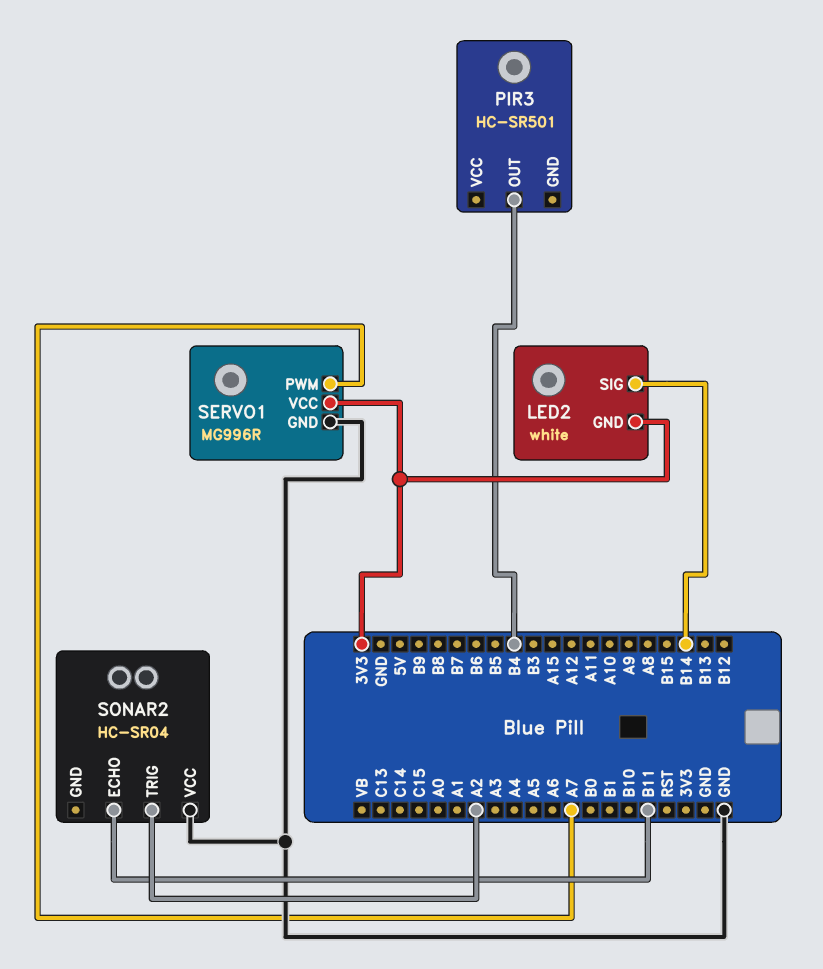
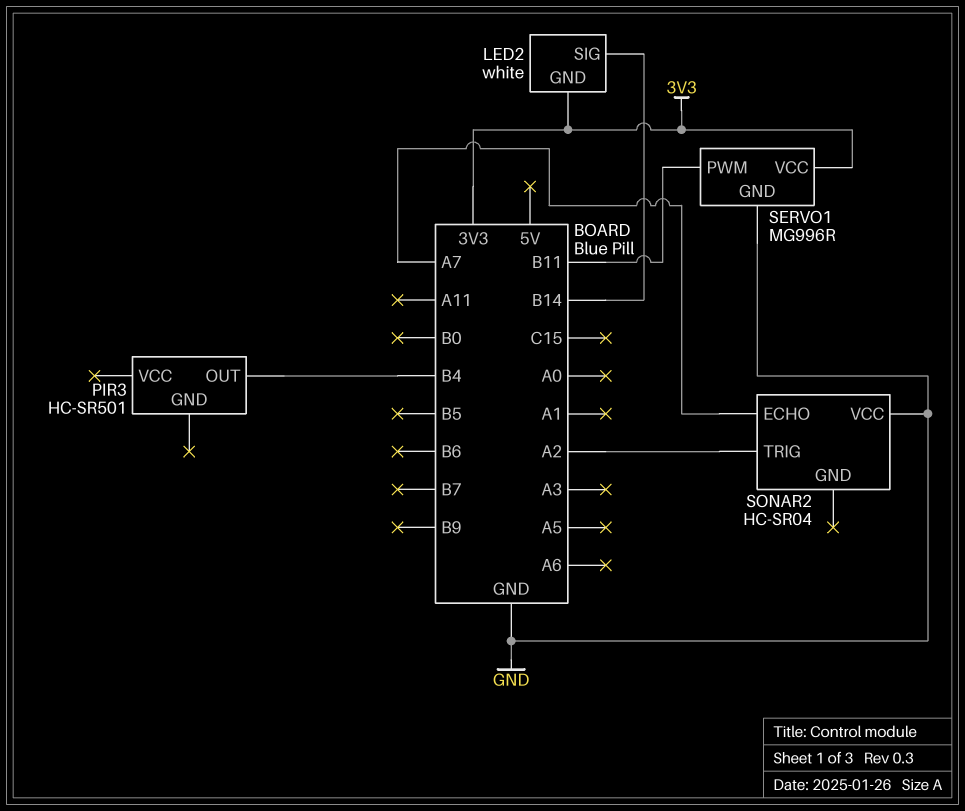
SERVO1 pin PWM: A7 -> B11
SONAR2 pin ECHO: B11 -> A7

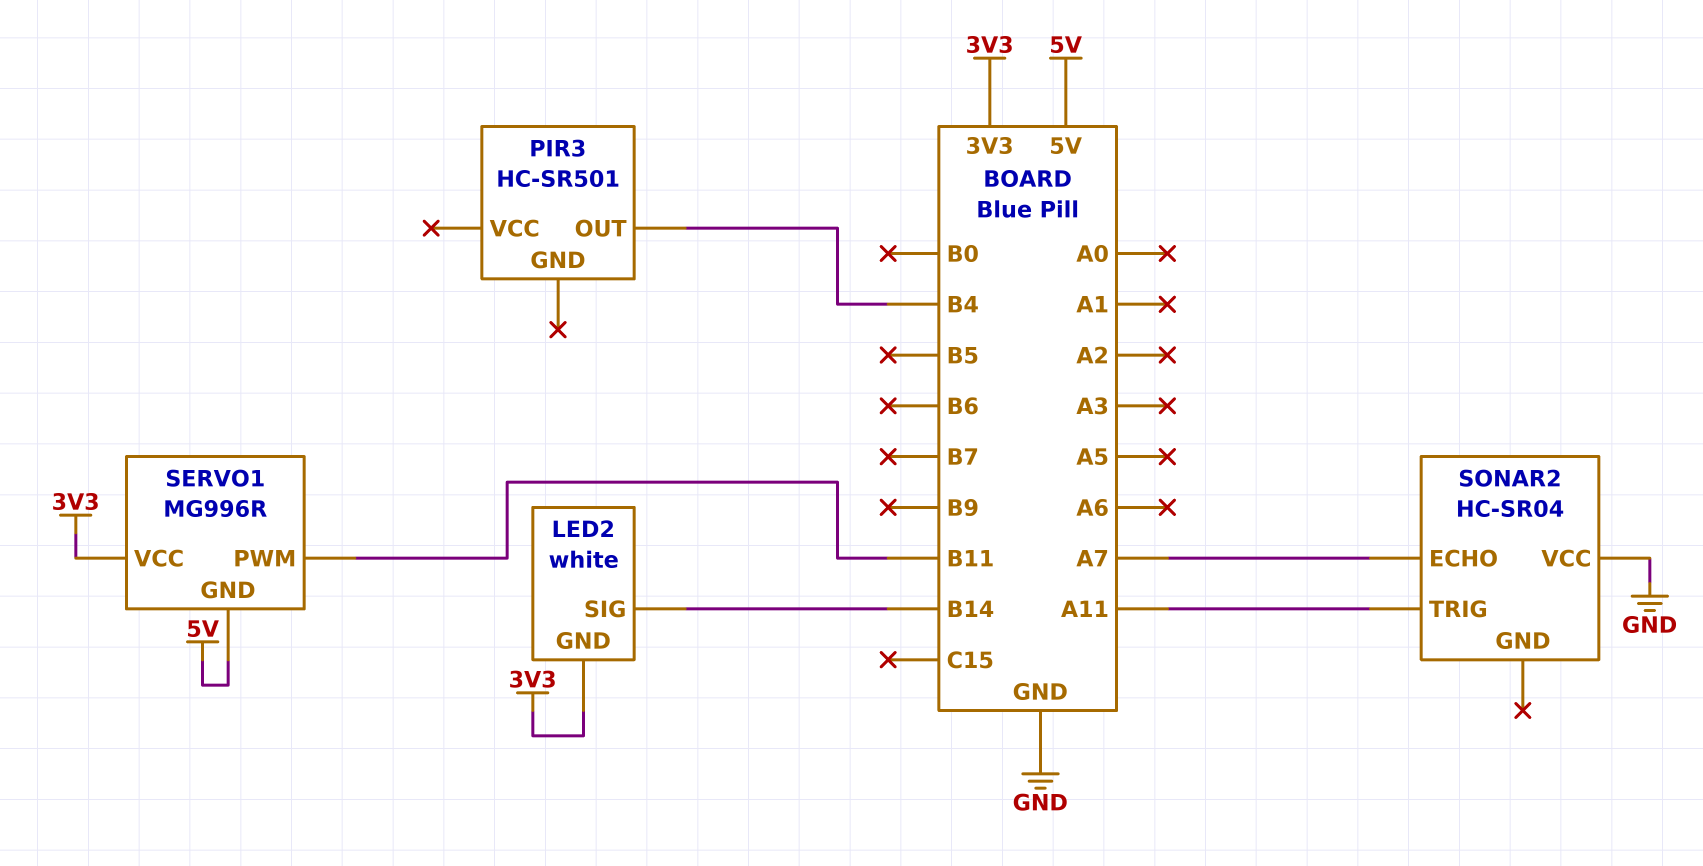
SERVO1 pin GND: GND -> 5V
SONAR2 pin TRIG: A2 -> A11

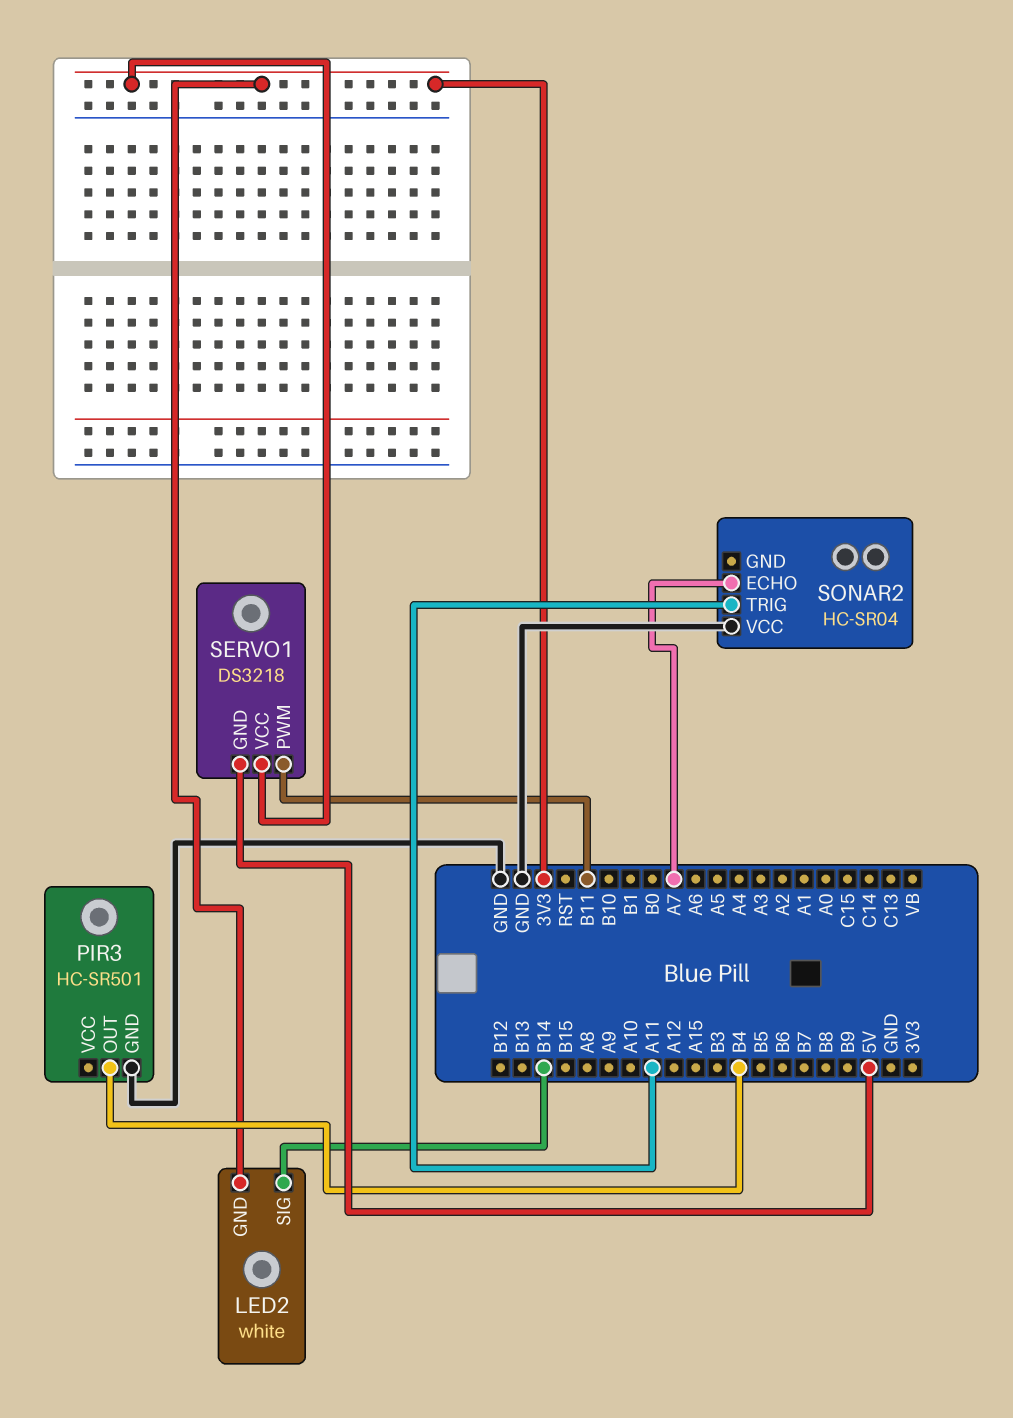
PIR3 pin GND: none -> GND
SERVO1: MG996R -> DS3218

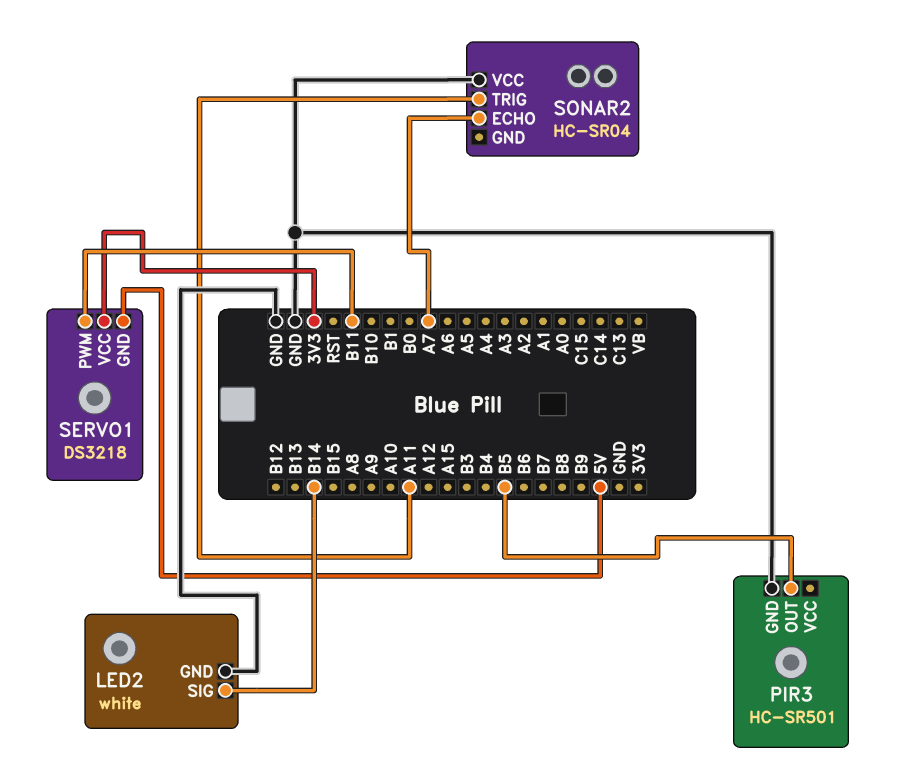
LED2 pin GND: 3V3 -> GND
PIR3 pin OUT: B4 -> B5

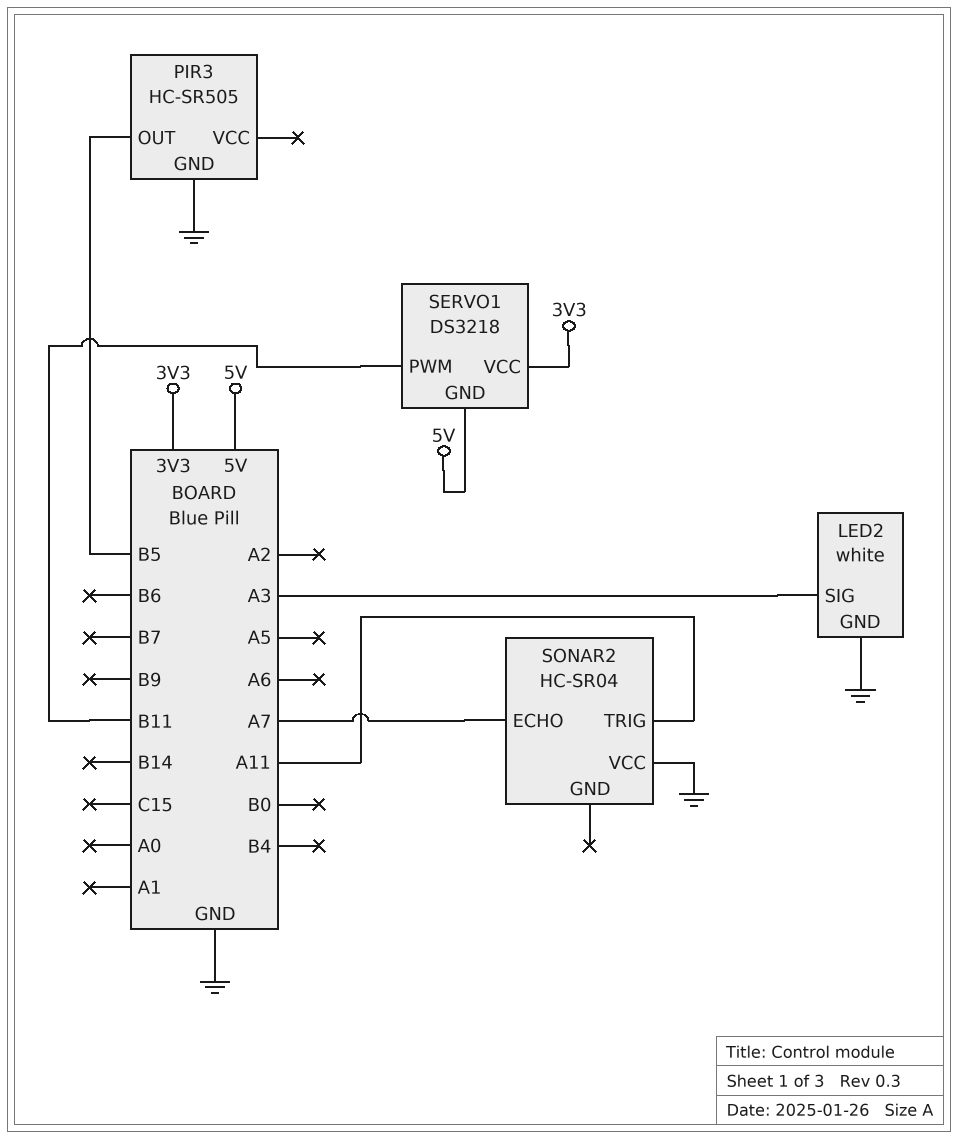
LED2 pin SIG: B14 -> A3
PIR3: HC-SR501 -> HC-SR505

